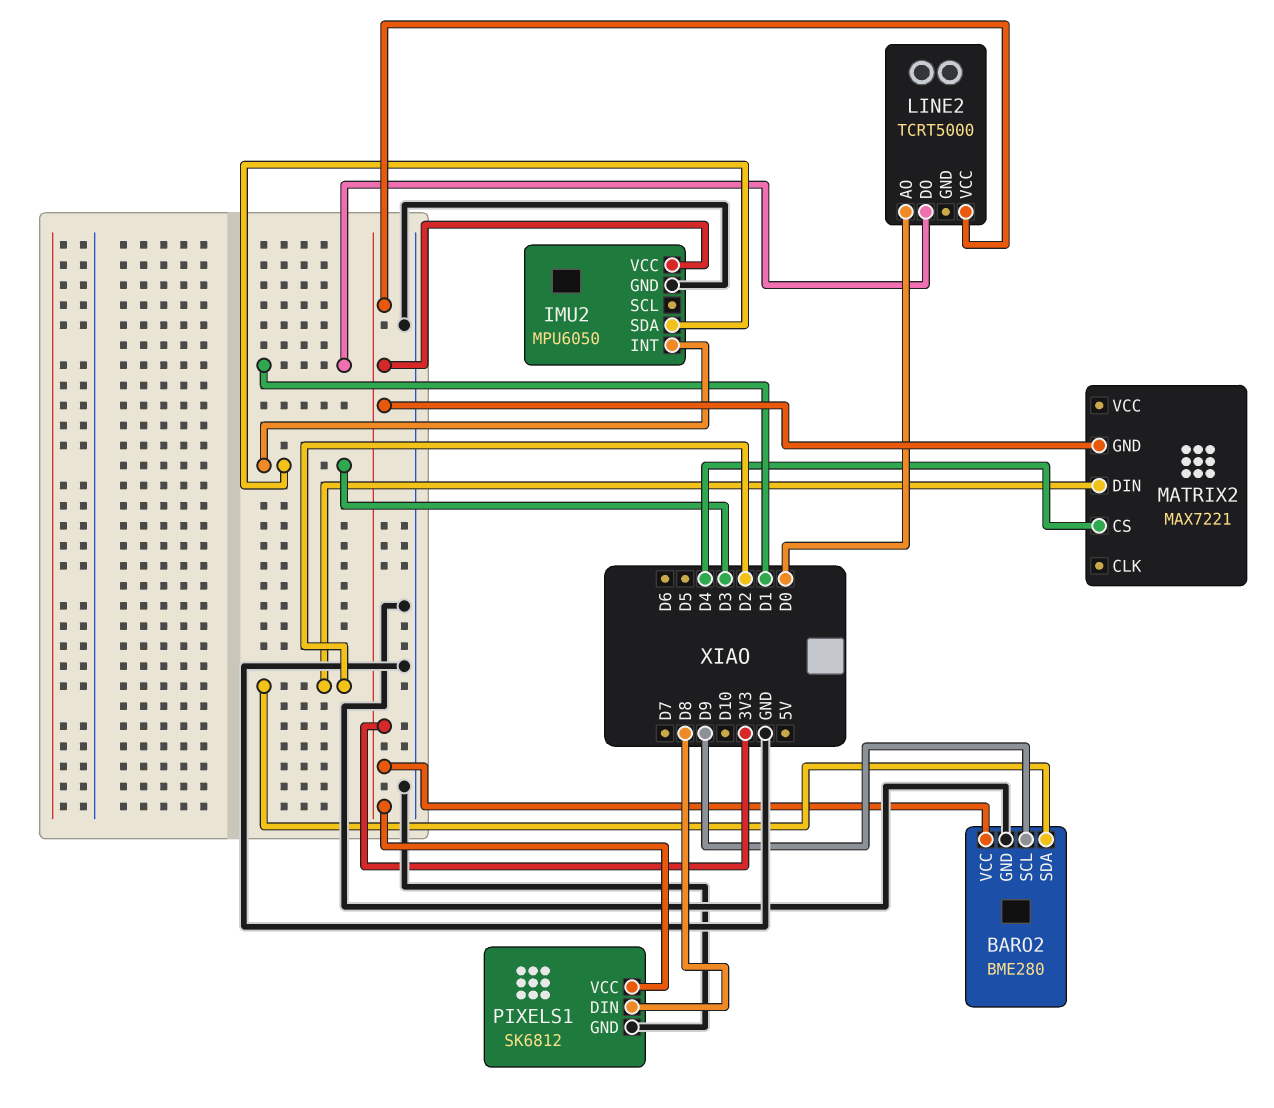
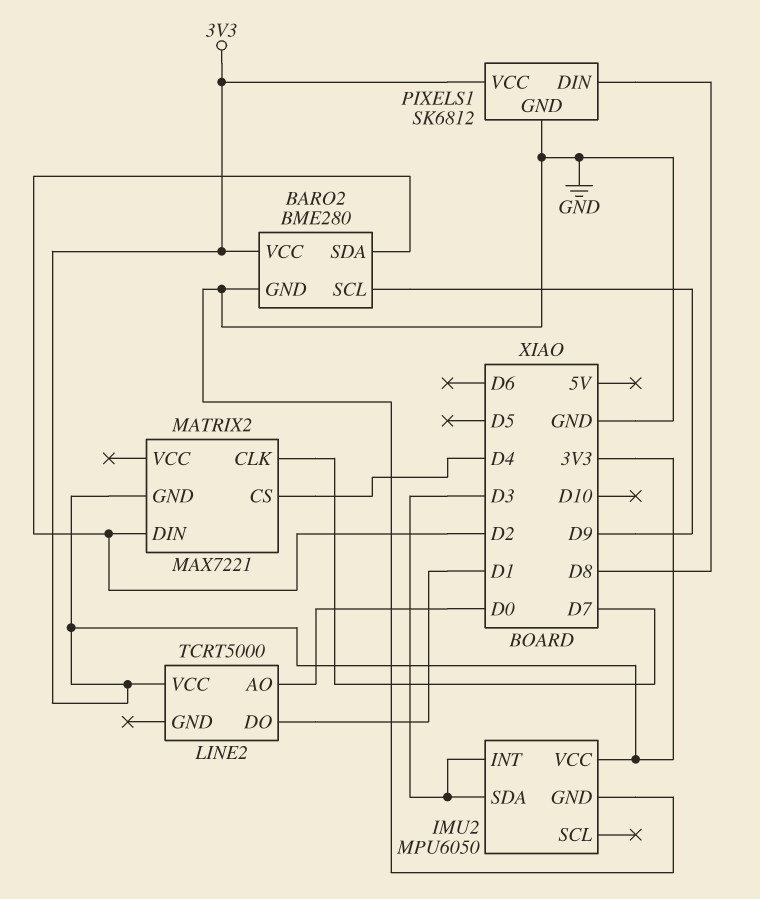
MATRIX2 pin CLK: none -> D7

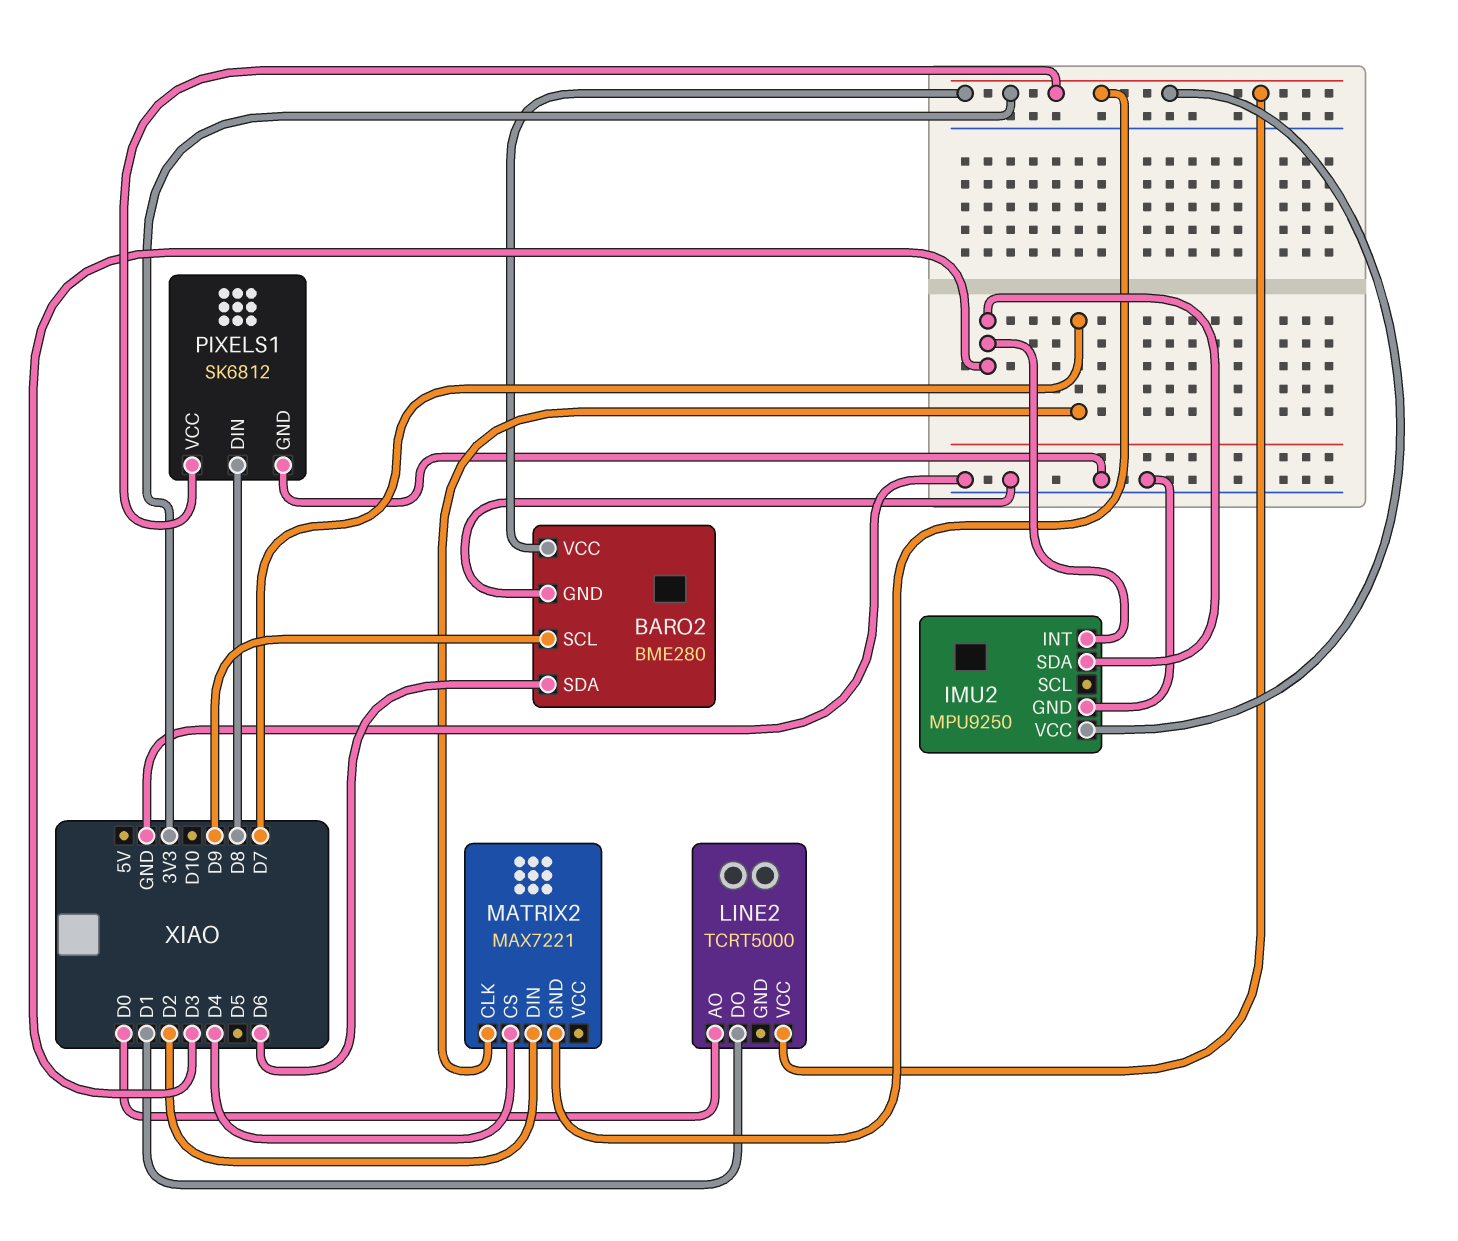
BARO2 pin SDA: D2 -> D6
IMU2: MPU6050 -> MPU9250

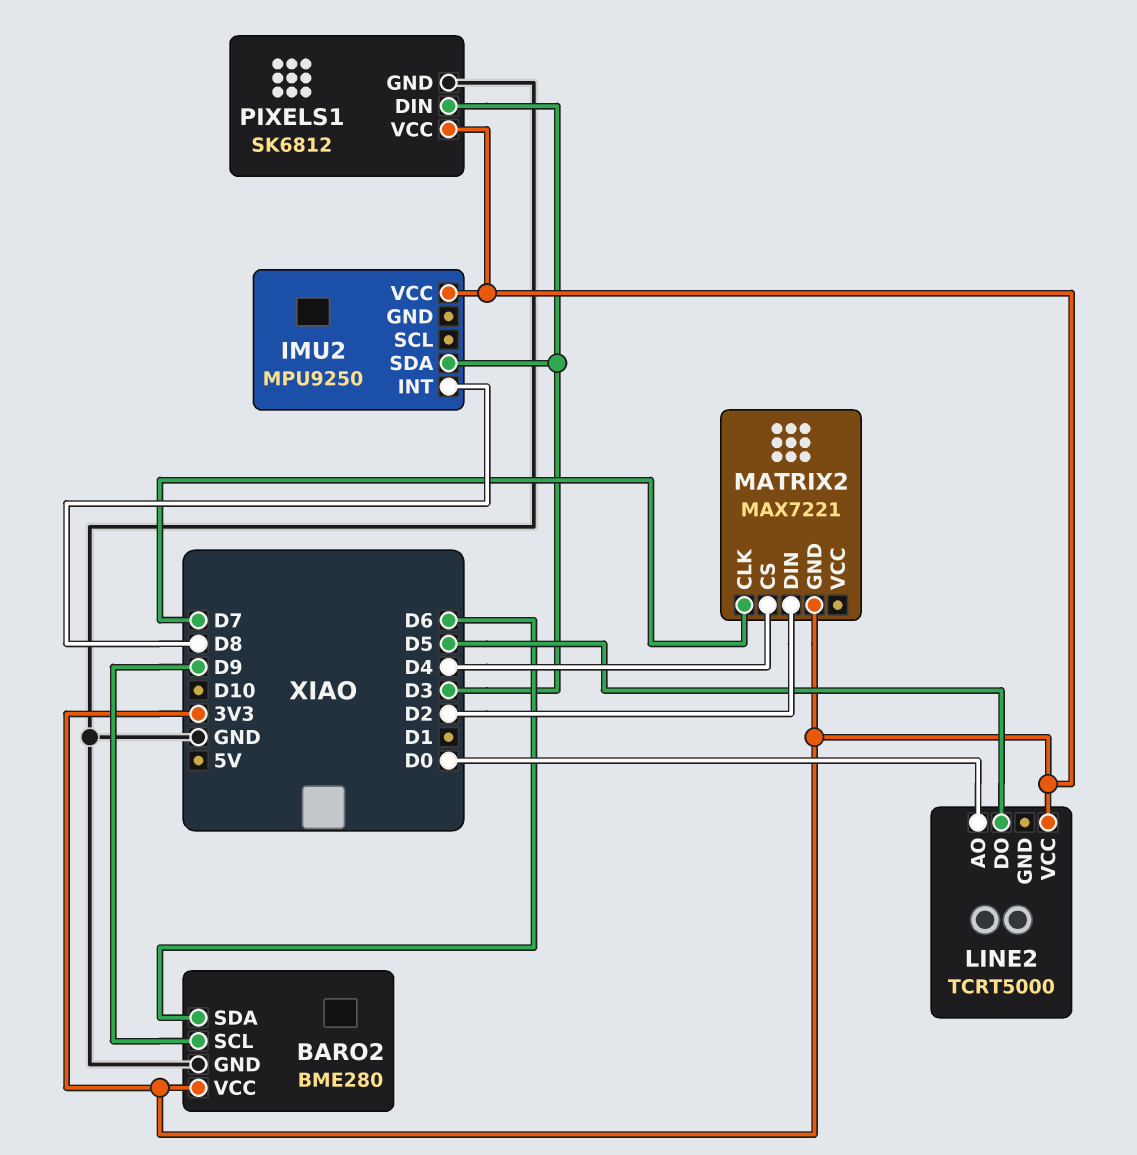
IMU2 pin GND: GND -> none
IMU2 pin INT: D3 -> D8
LINE2 pin DO: D1 -> D5
PIXELS1 pin DIN: D8 -> D3

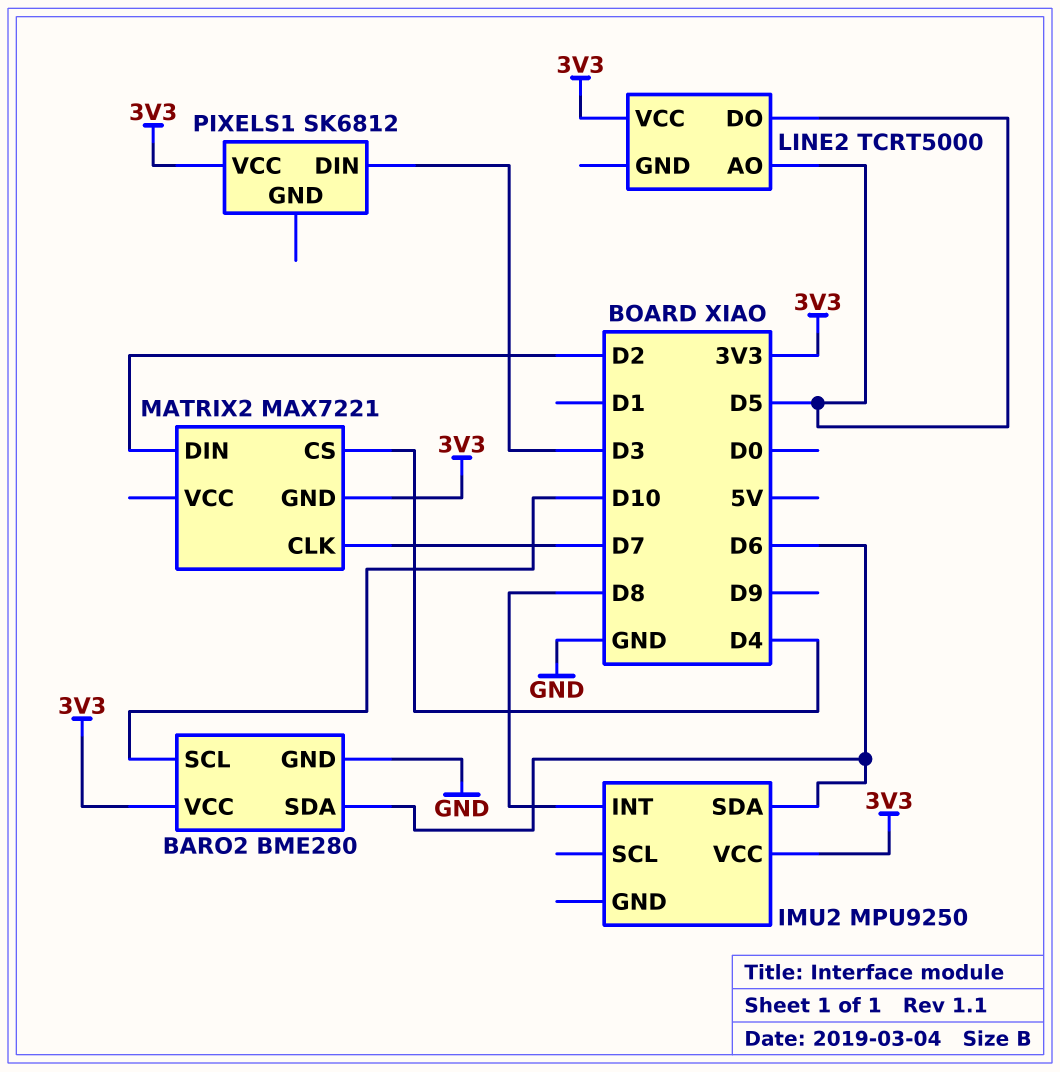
BARO2 pin SCL: D9 -> D10
IMU2 pin SDA: D3 -> D6
LINE2 pin AO: D0 -> D5
PIXELS1 pin GND: GND -> none

